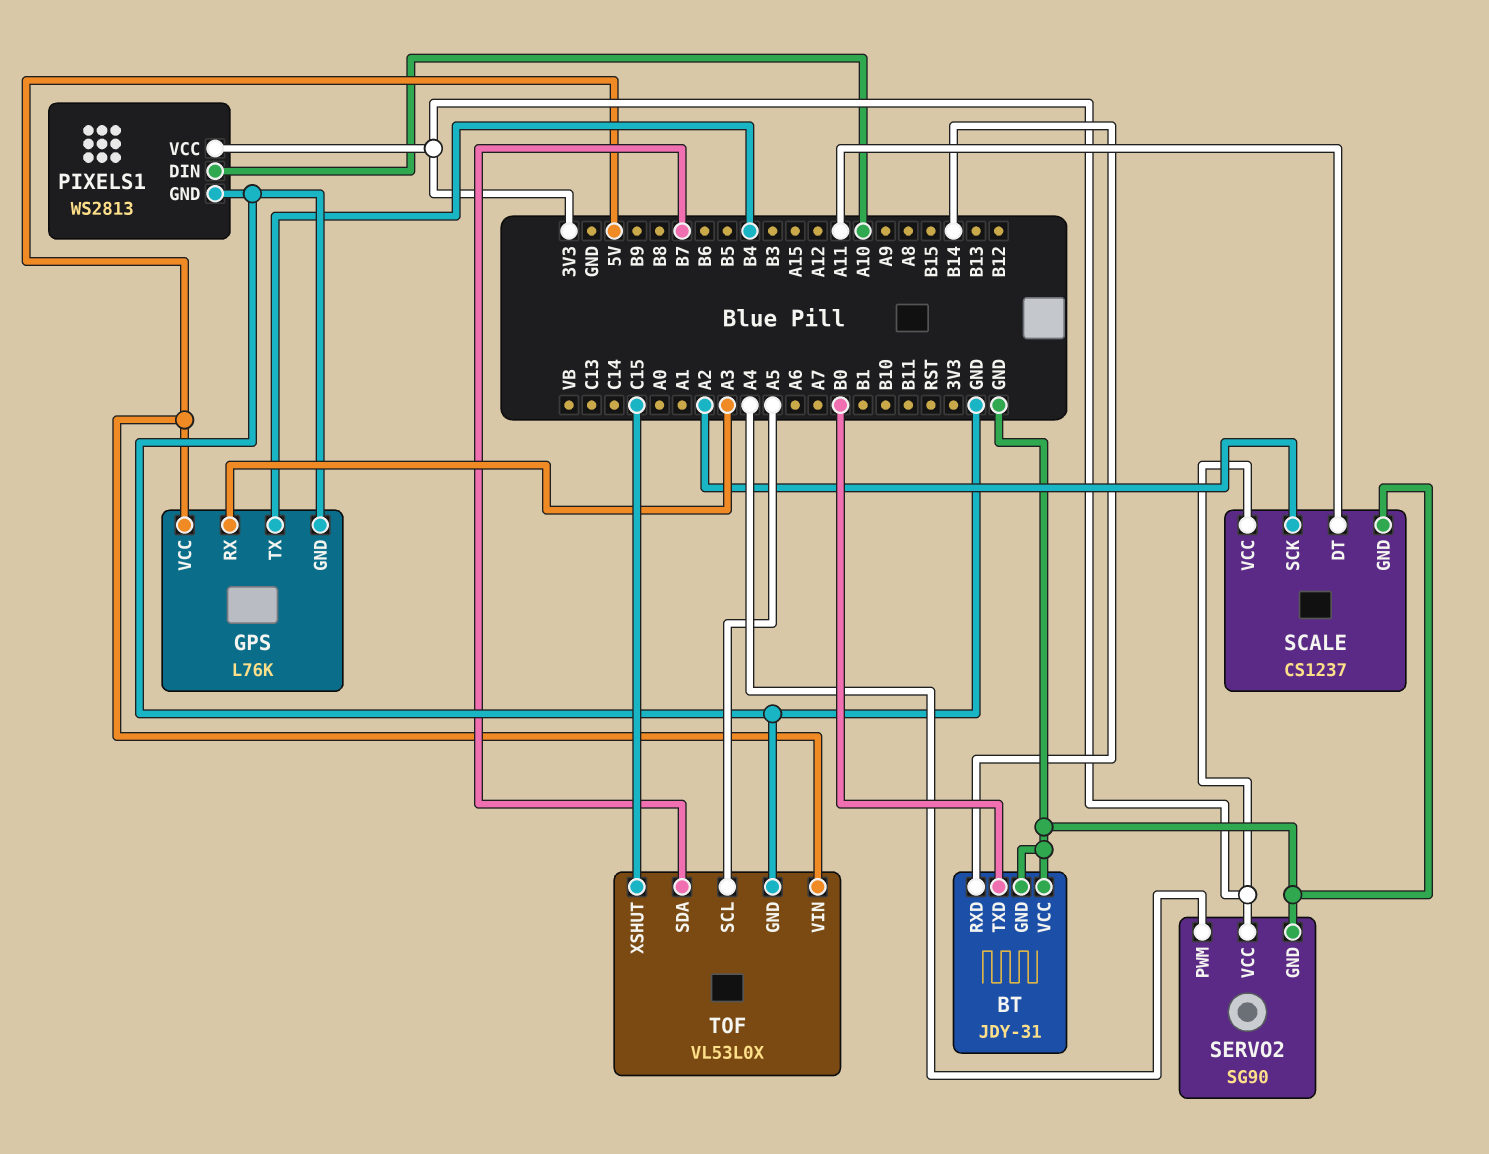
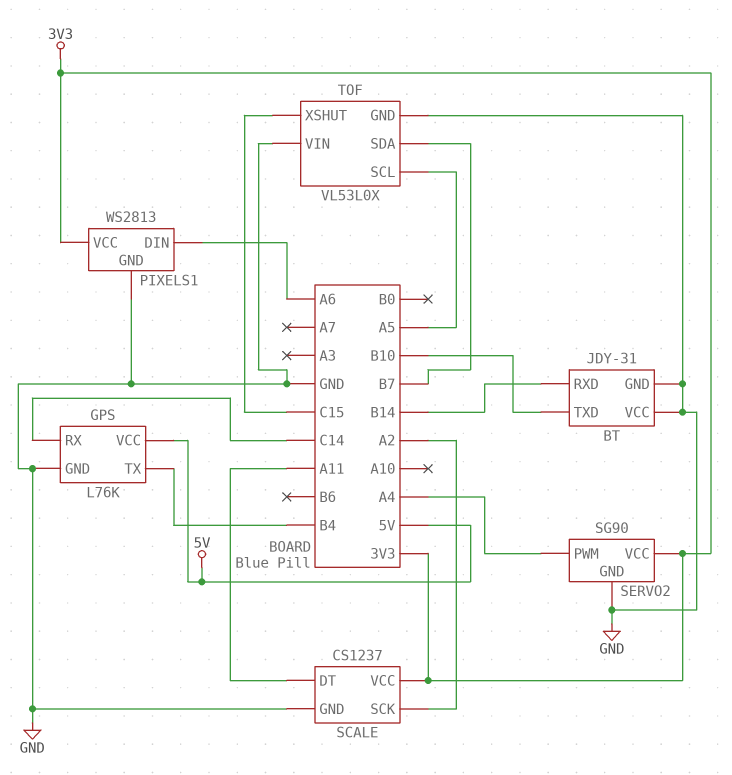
BT pin TXD: B0 -> B10
GPS pin RX: A3 -> C14
PIXELS1 pin DIN: A10 -> A6
TOF pin VIN: 5V -> GND

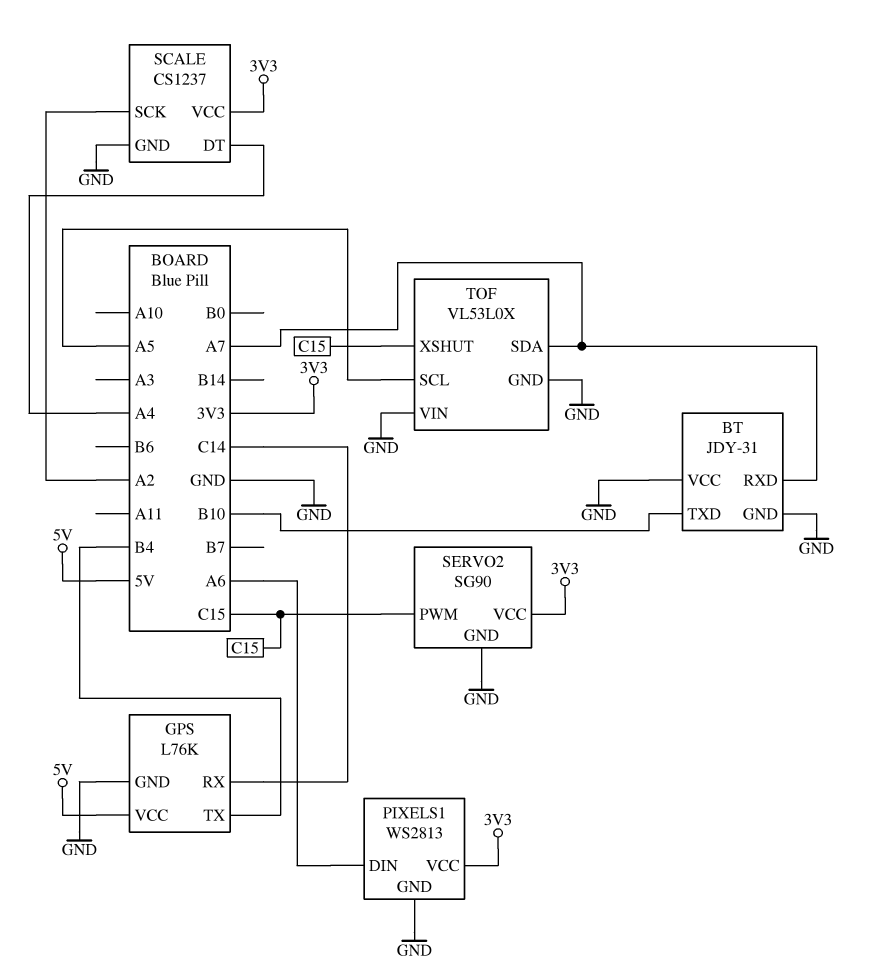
BT pin RXD: B14 -> A7
SCALE pin DT: A11 -> A4
SERVO2 pin PWM: A4 -> C15
TOF pin SDA: B7 -> A7

